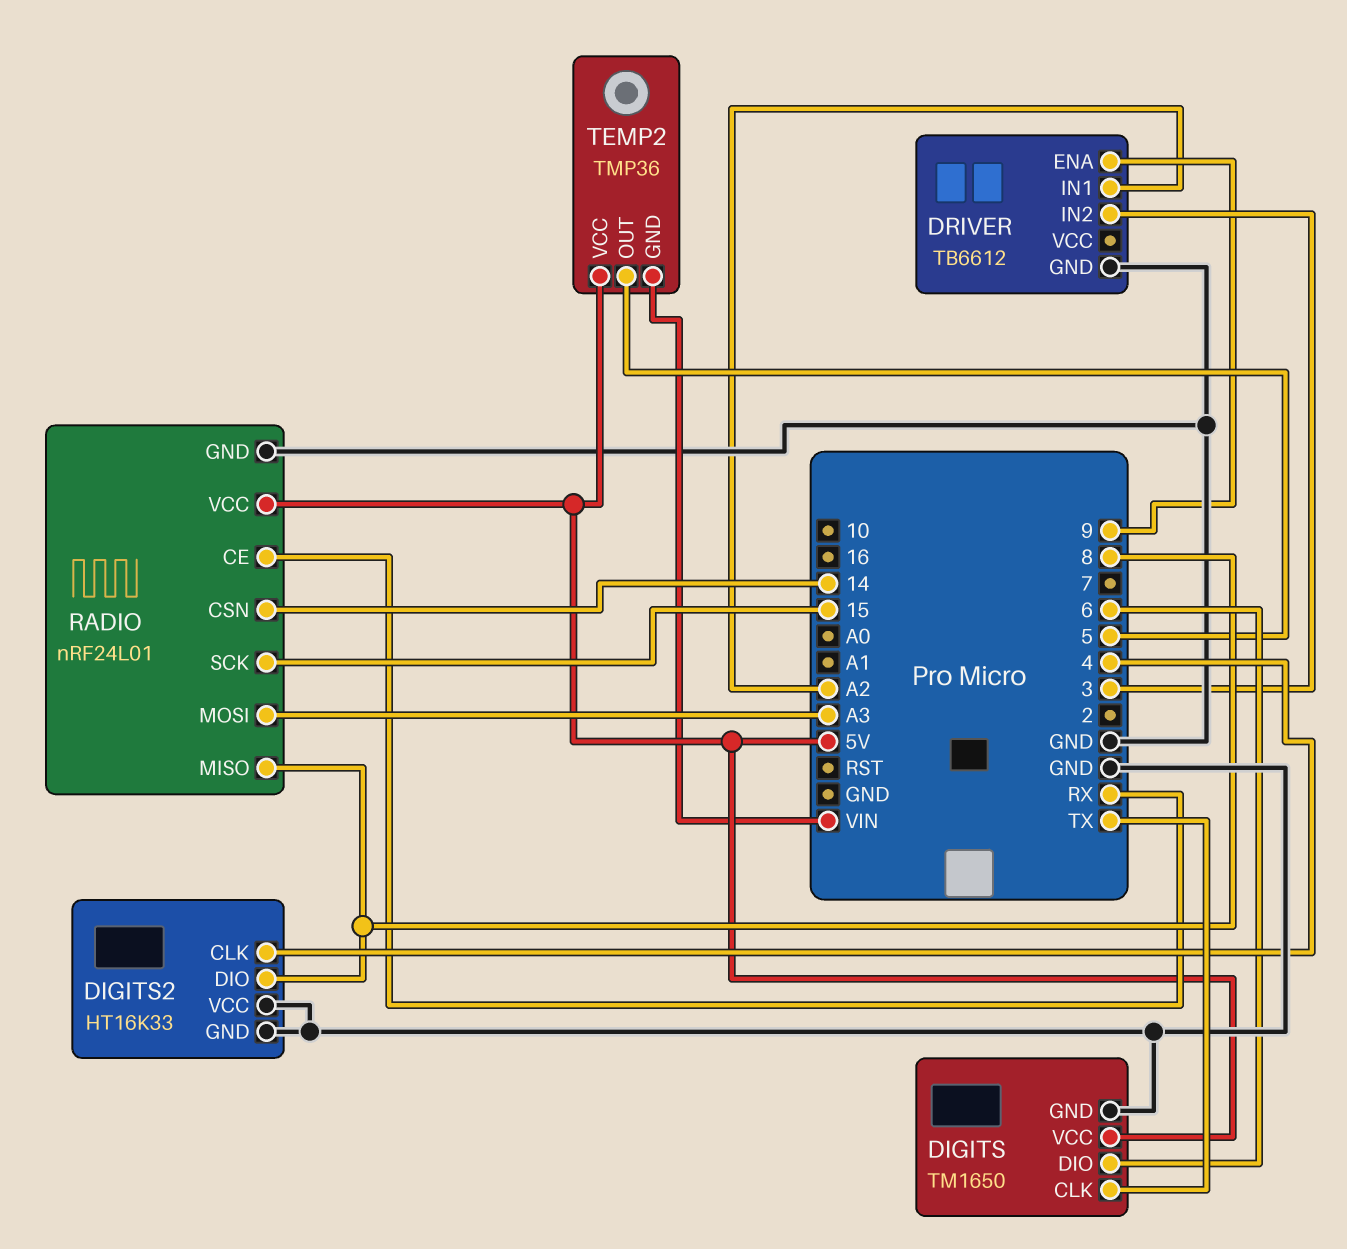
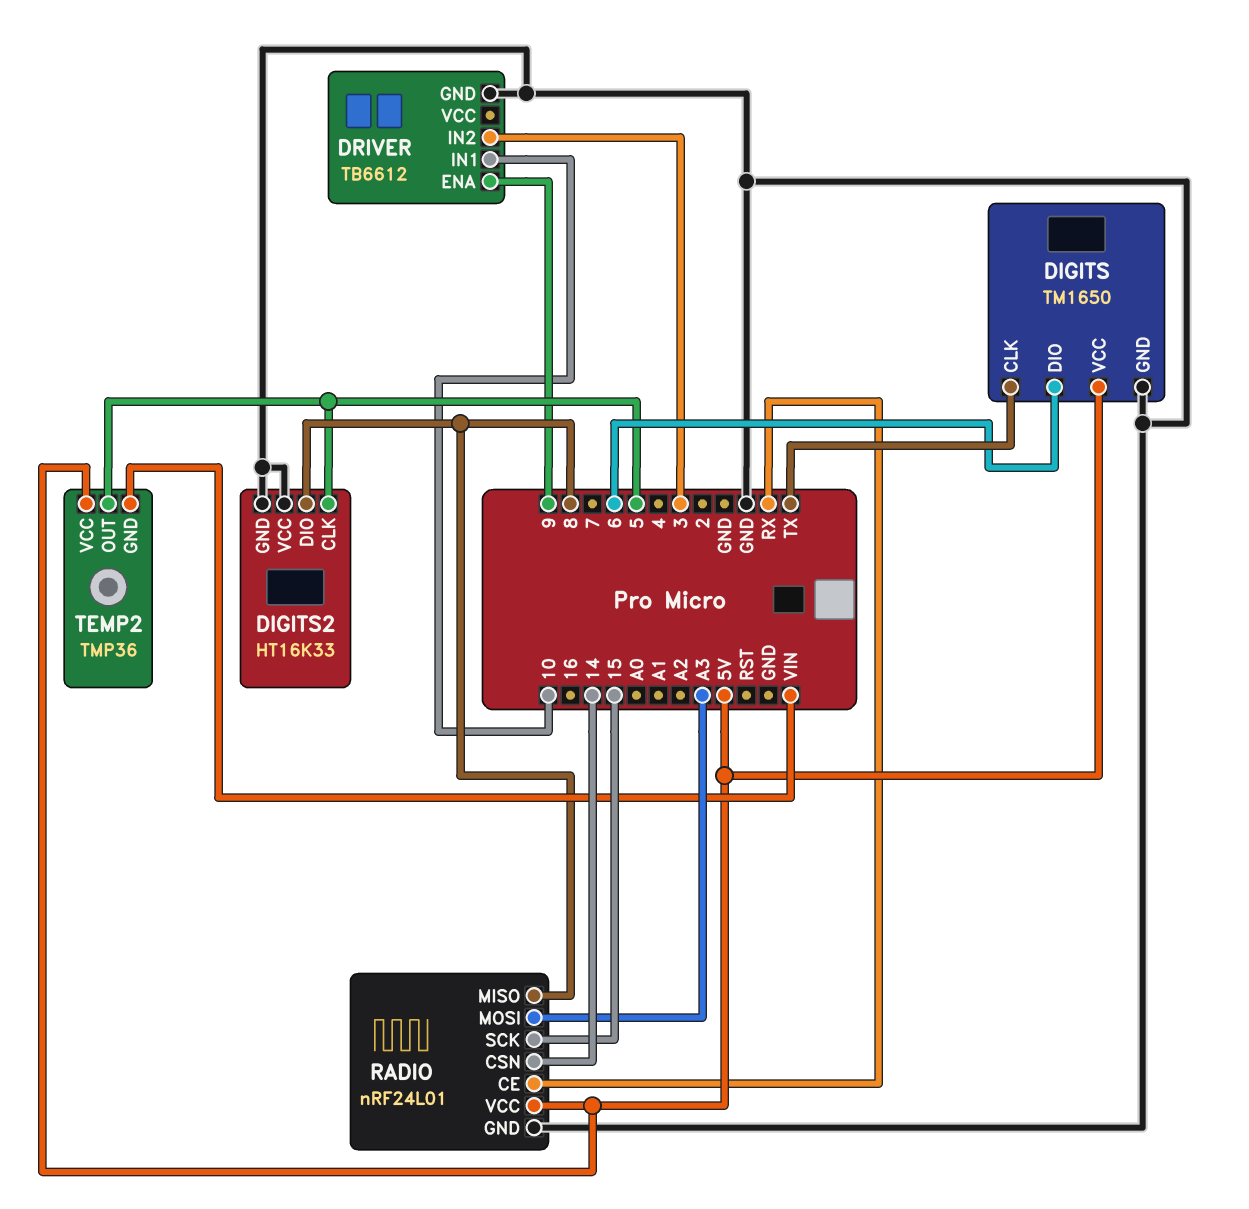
DIGITS2 pin CLK: 4 -> 5
DRIVER pin IN1: A2 -> 10

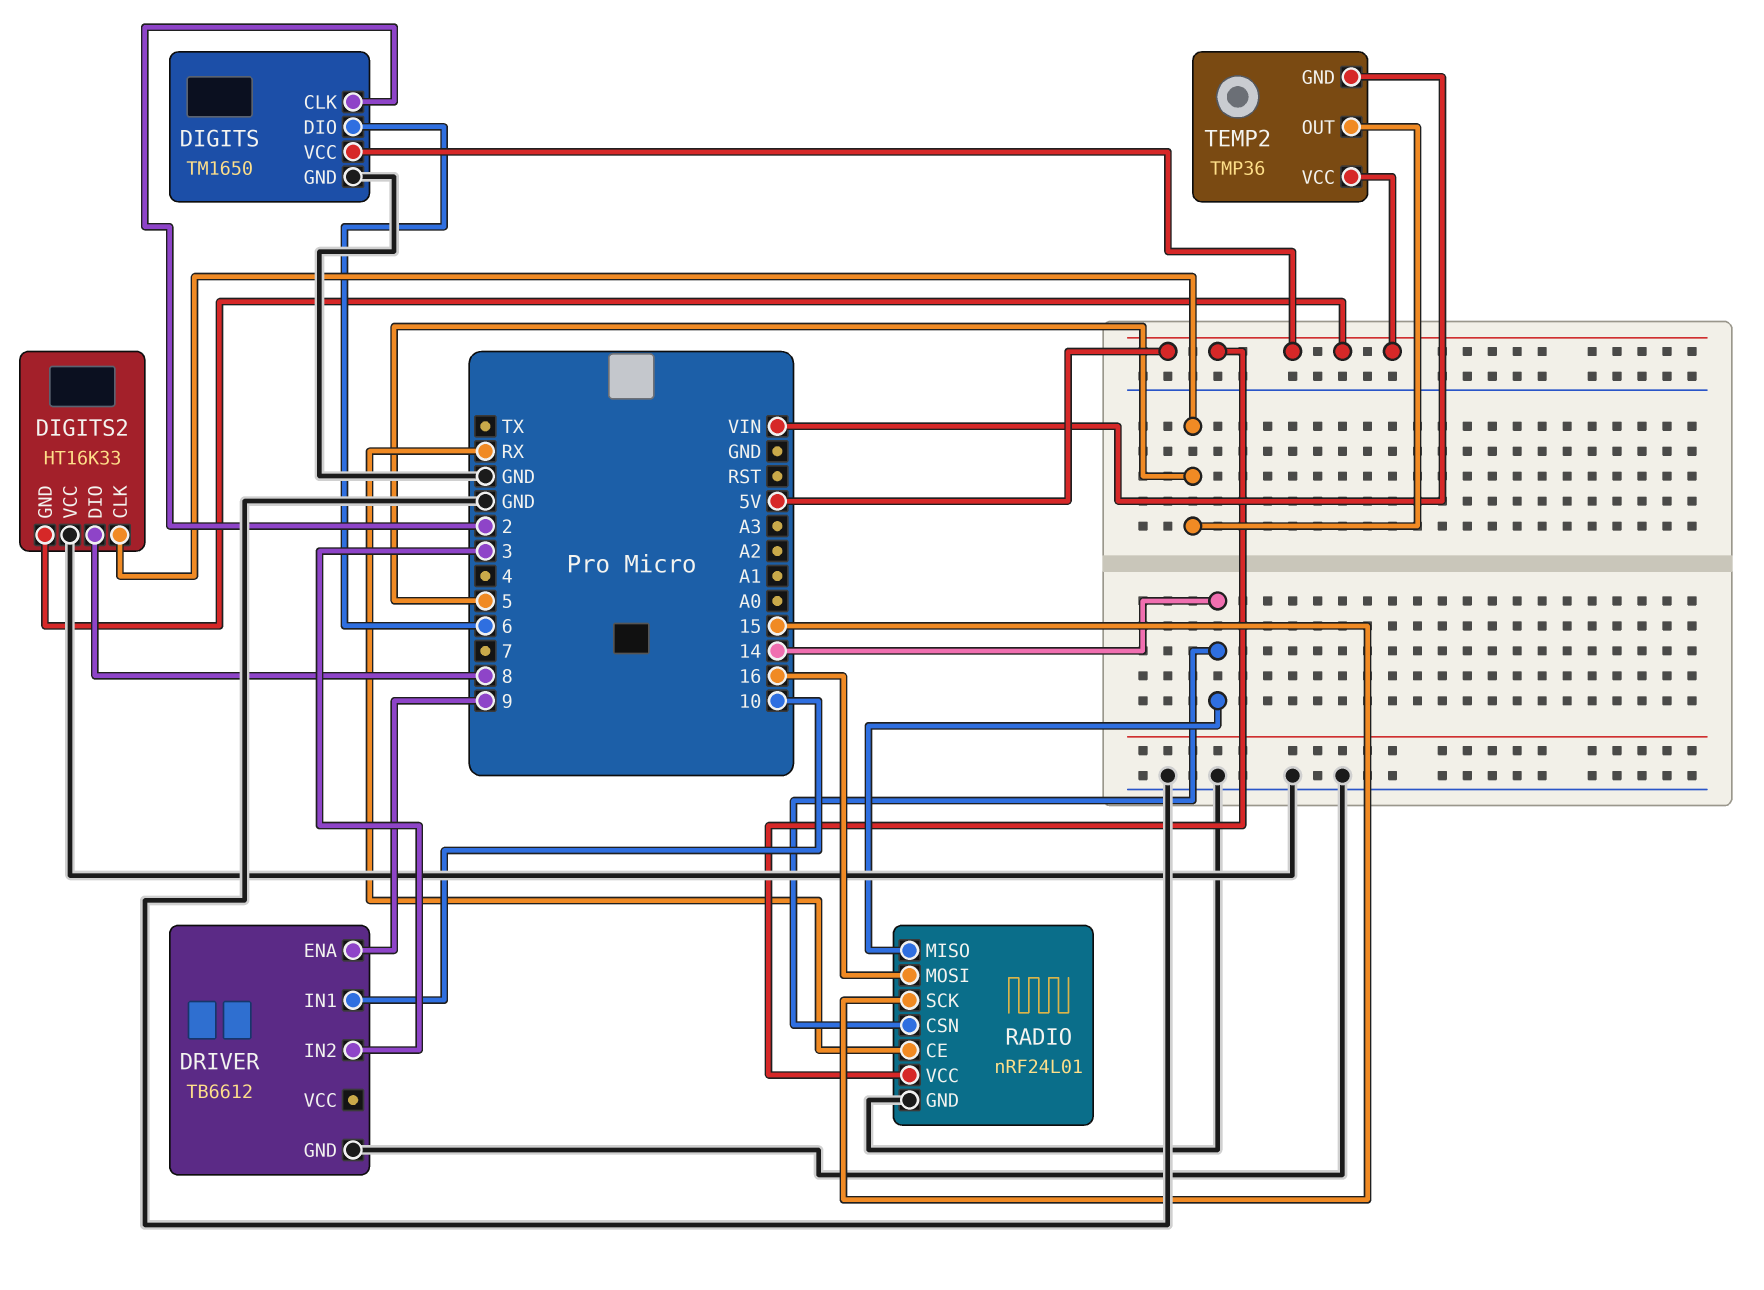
DIGITS pin CLK: TX -> 2
DIGITS2 pin GND: GND -> 5V
RADIO pin MISO: 8 -> 14
RADIO pin MOSI: A3 -> 16

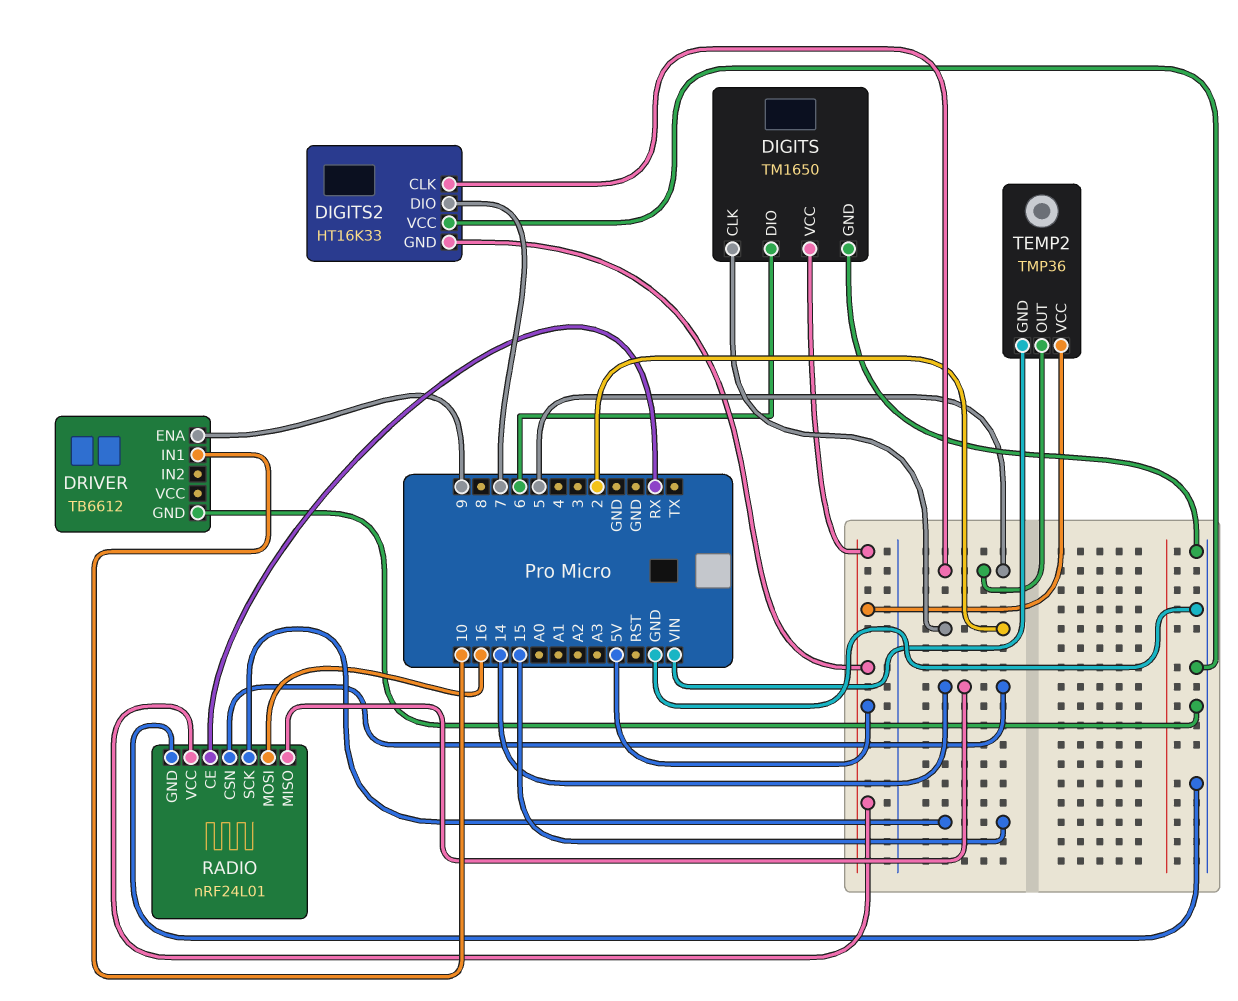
DIGITS2 pin DIO: 8 -> 7
DRIVER pin IN2: 3 -> none

